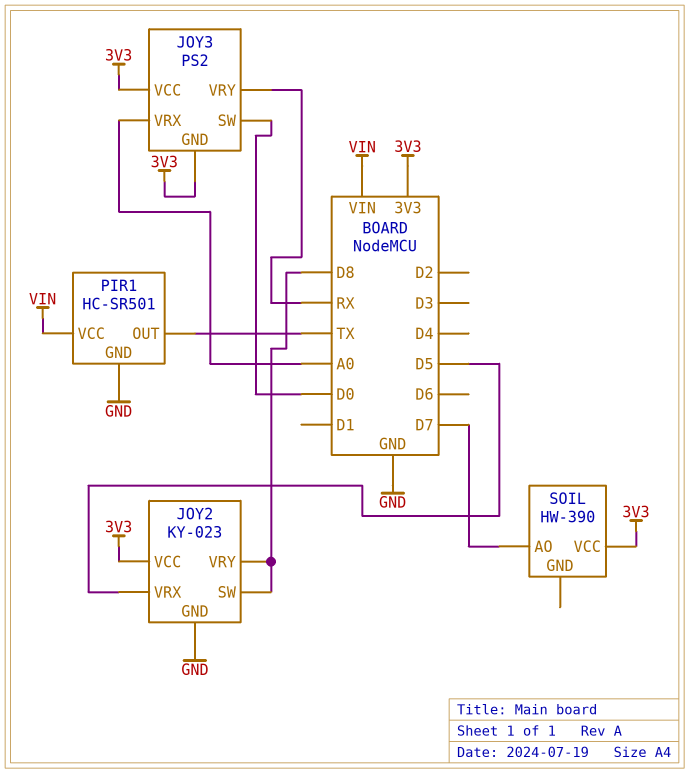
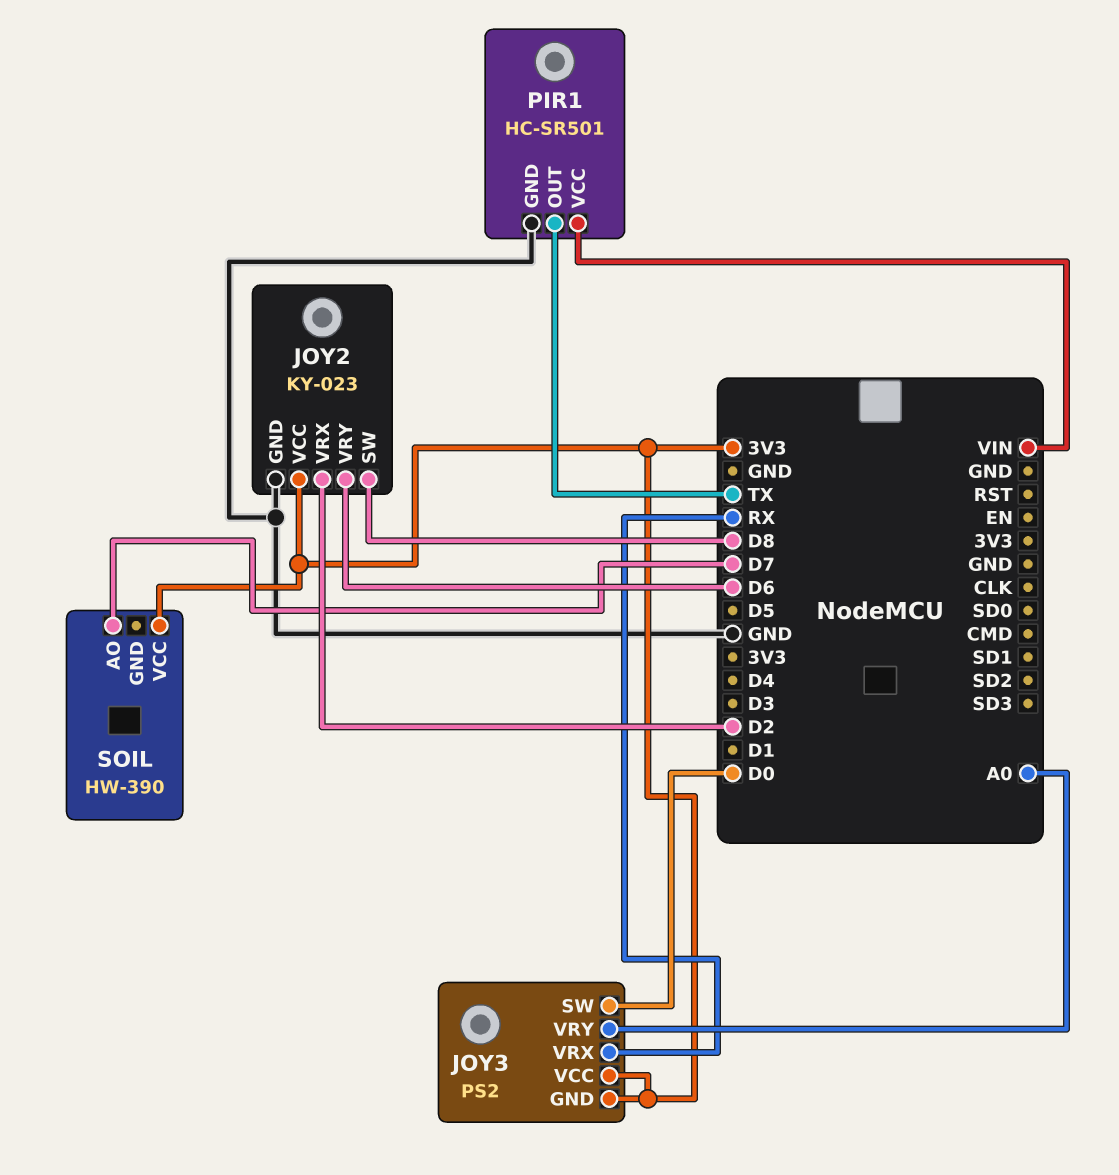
JOY2 pin VRX: D5 -> D2
JOY2 pin VRY: D8 -> D6
JOY3 pin VRX: A0 -> RX
JOY3 pin VRY: RX -> A0

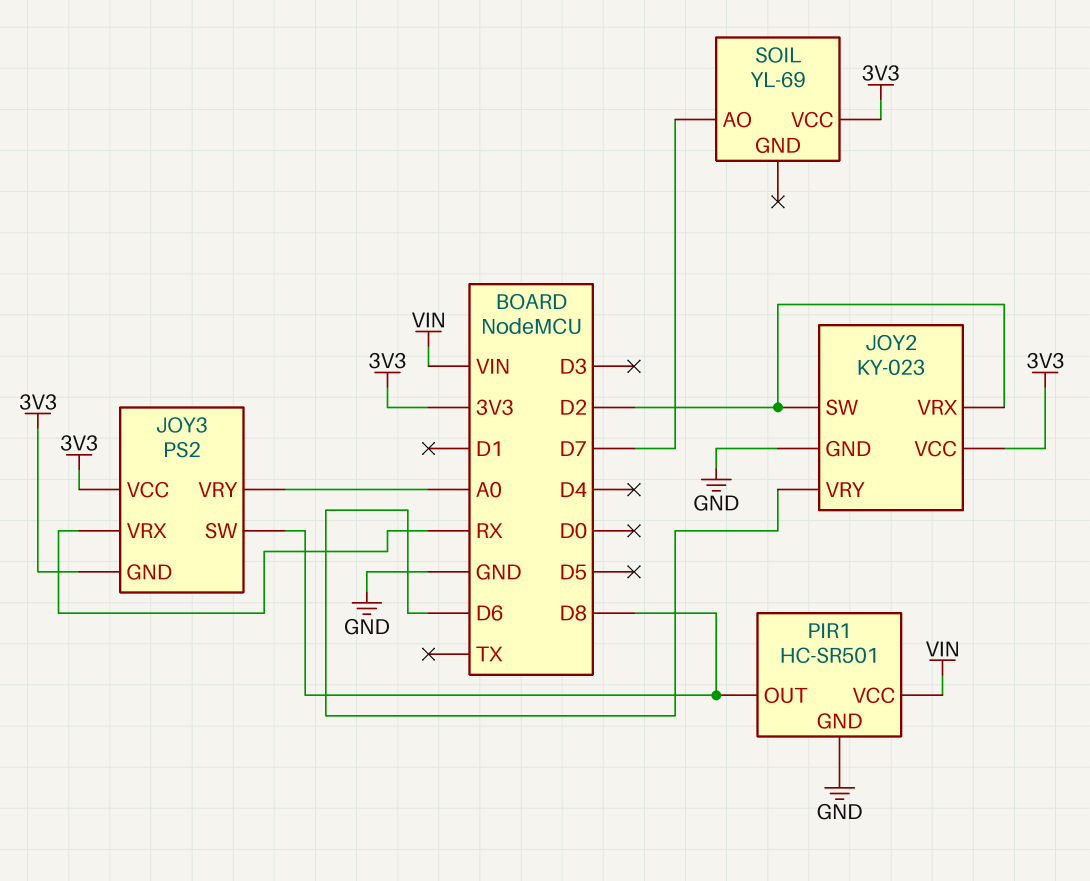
JOY2 pin SW: D8 -> D2
JOY3 pin SW: D0 -> D8
PIR1 pin OUT: TX -> D8
SOIL: HW-390 -> YL-69

